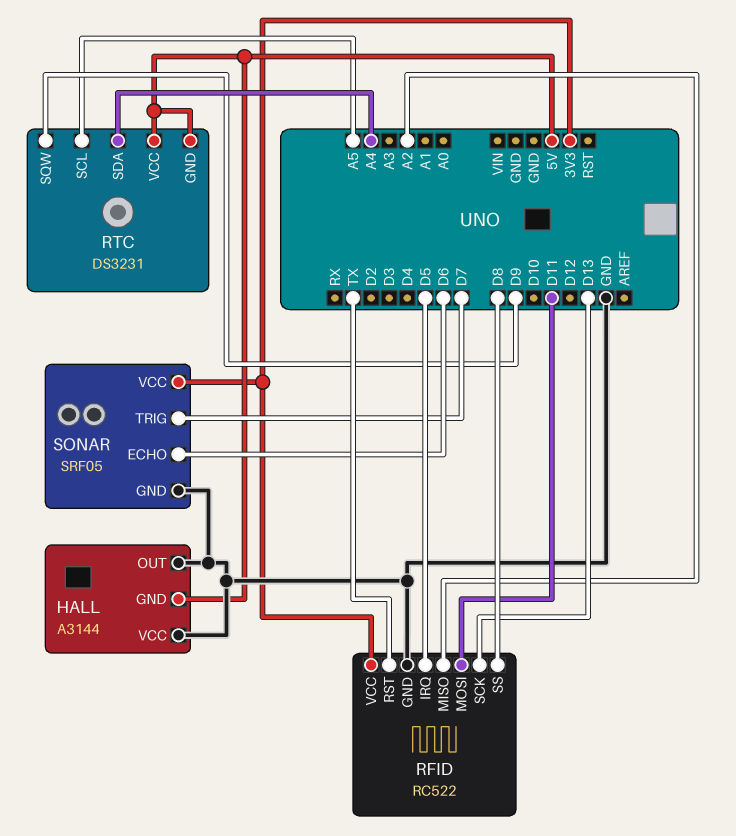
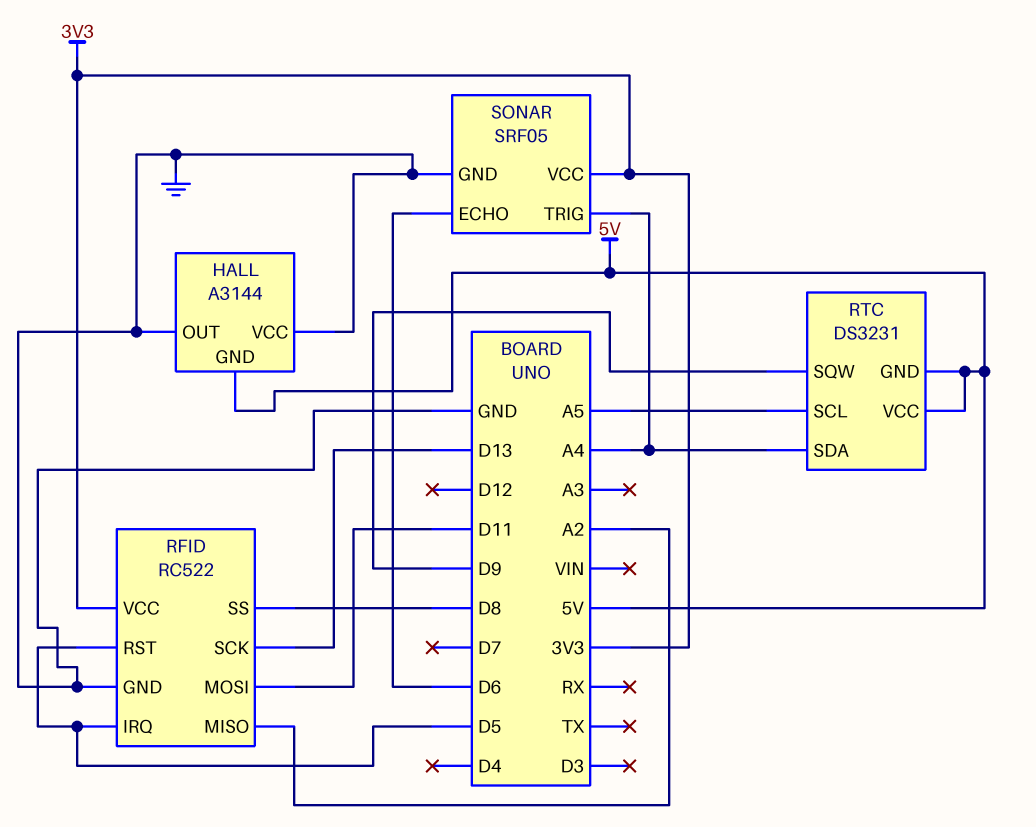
RFID pin RST: TX -> D5
SONAR pin TRIG: D7 -> A4

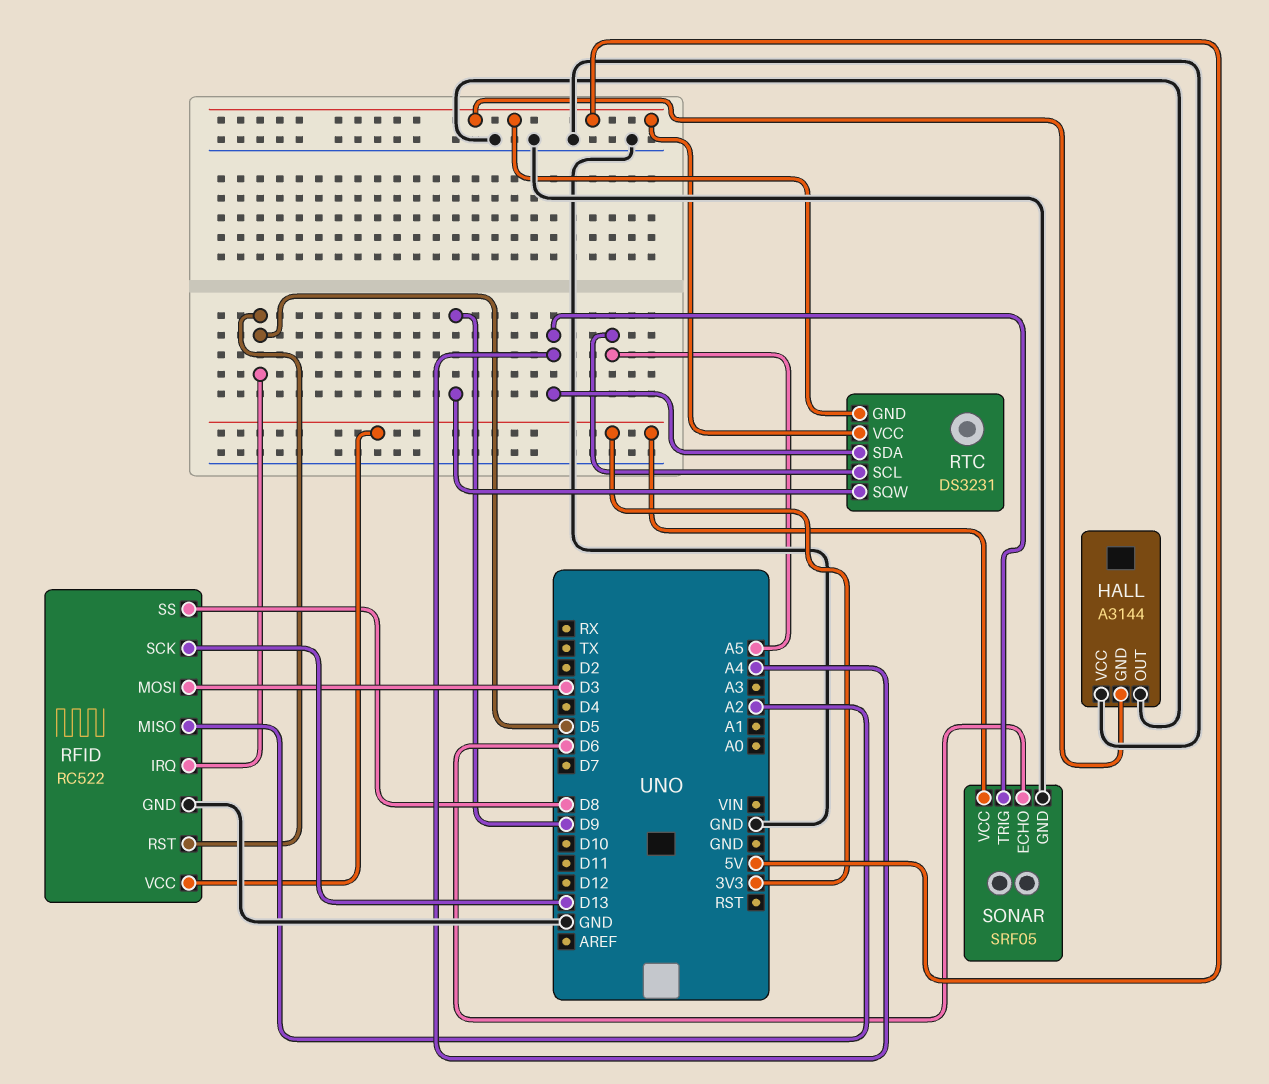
RFID pin MOSI: D11 -> D3

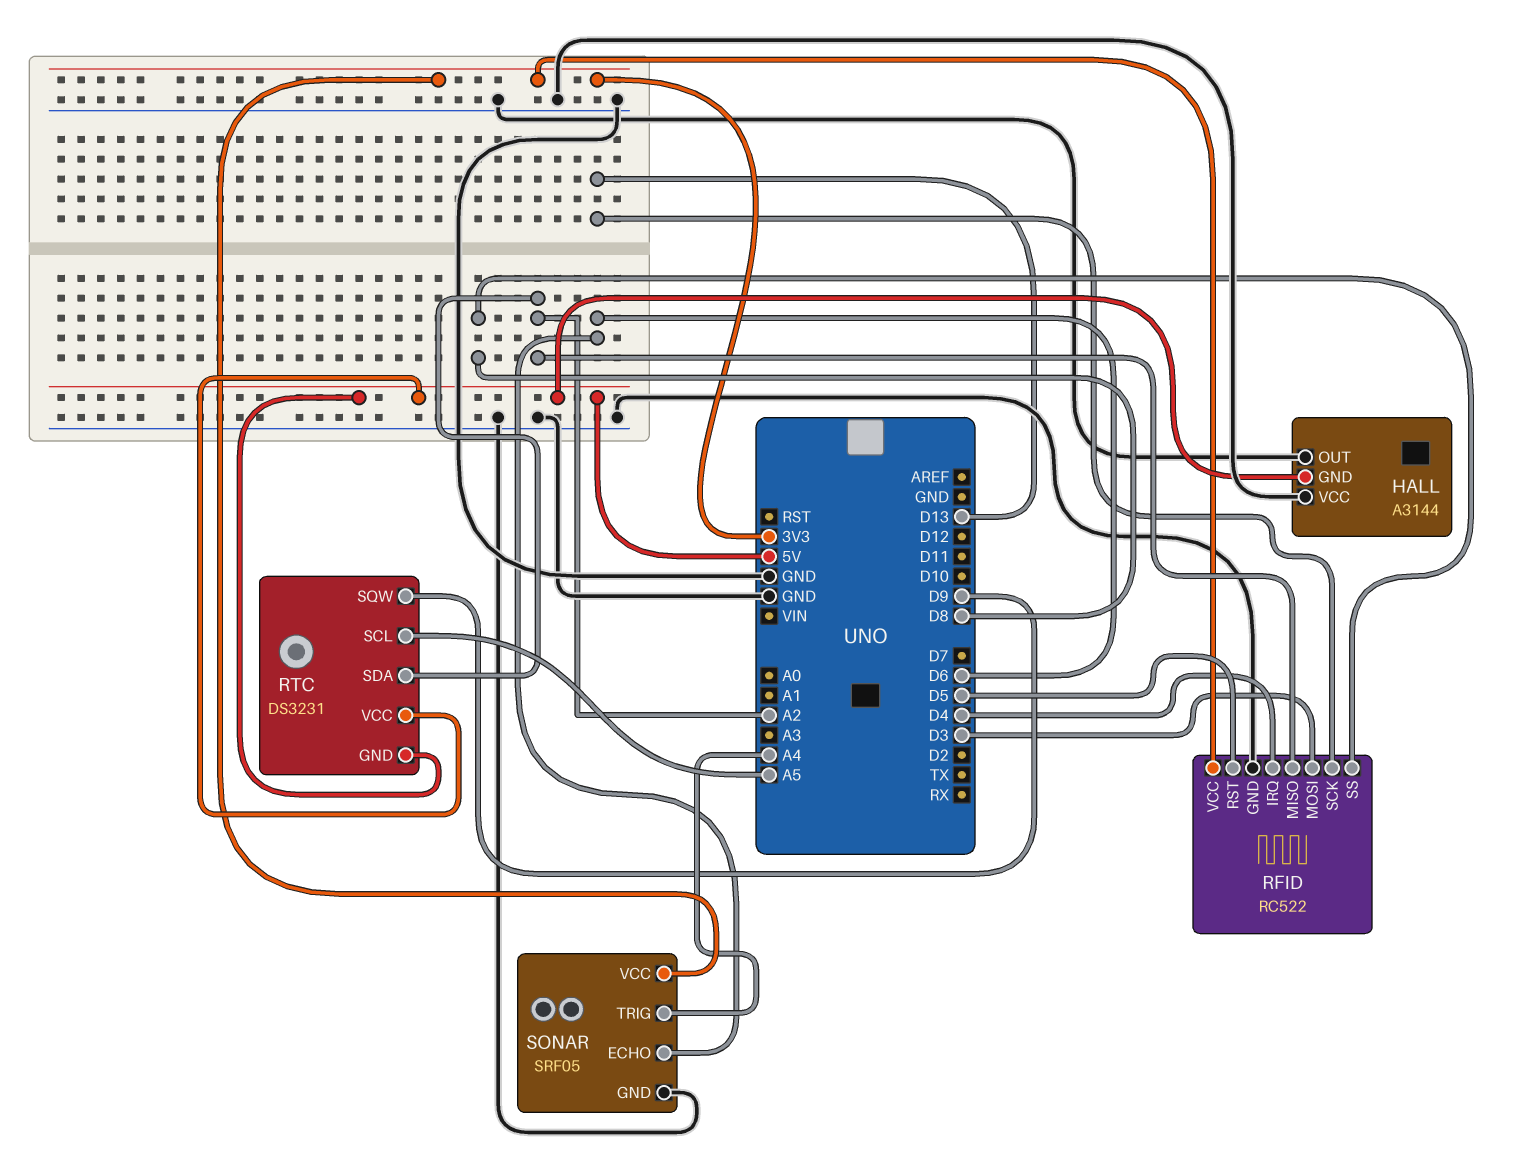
RFID pin IRQ: D5 -> D4
RTC pin SDA: A4 -> A2

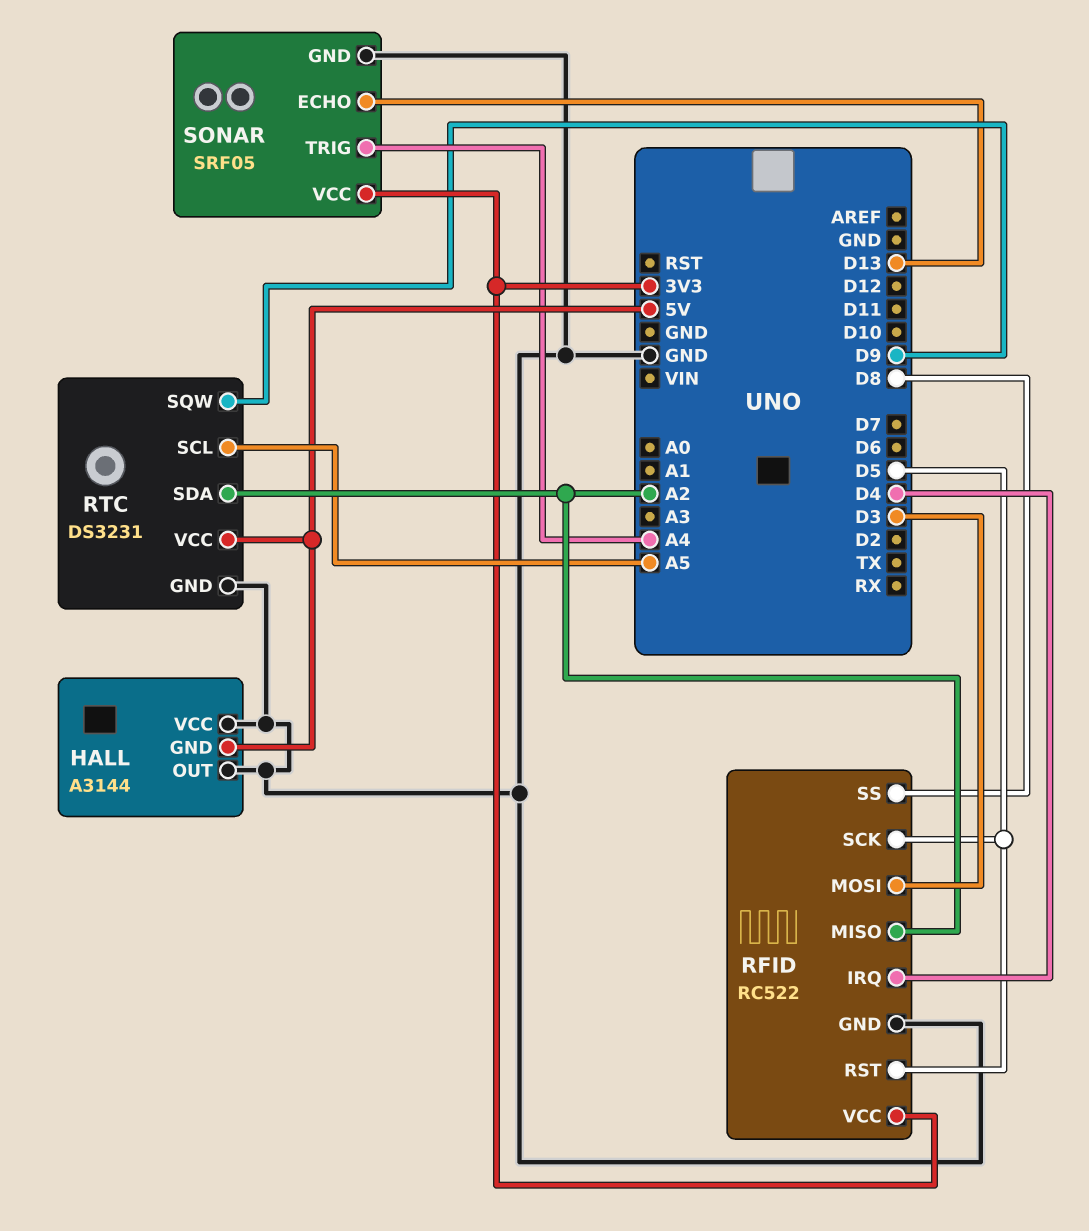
RFID pin SCK: D13 -> D5
RTC pin GND: 5V -> GND
SONAR pin ECHO: D6 -> D13

